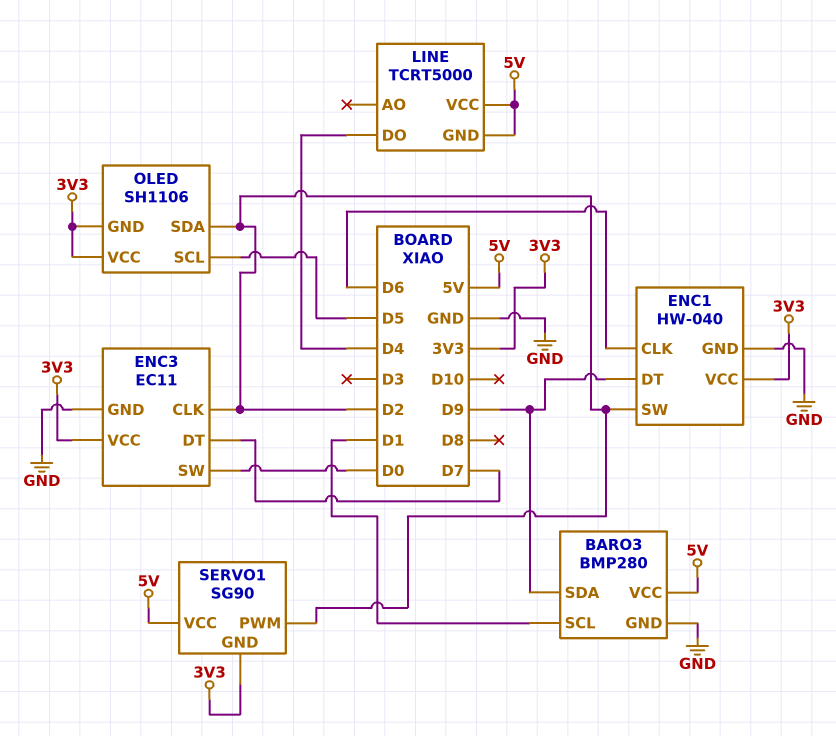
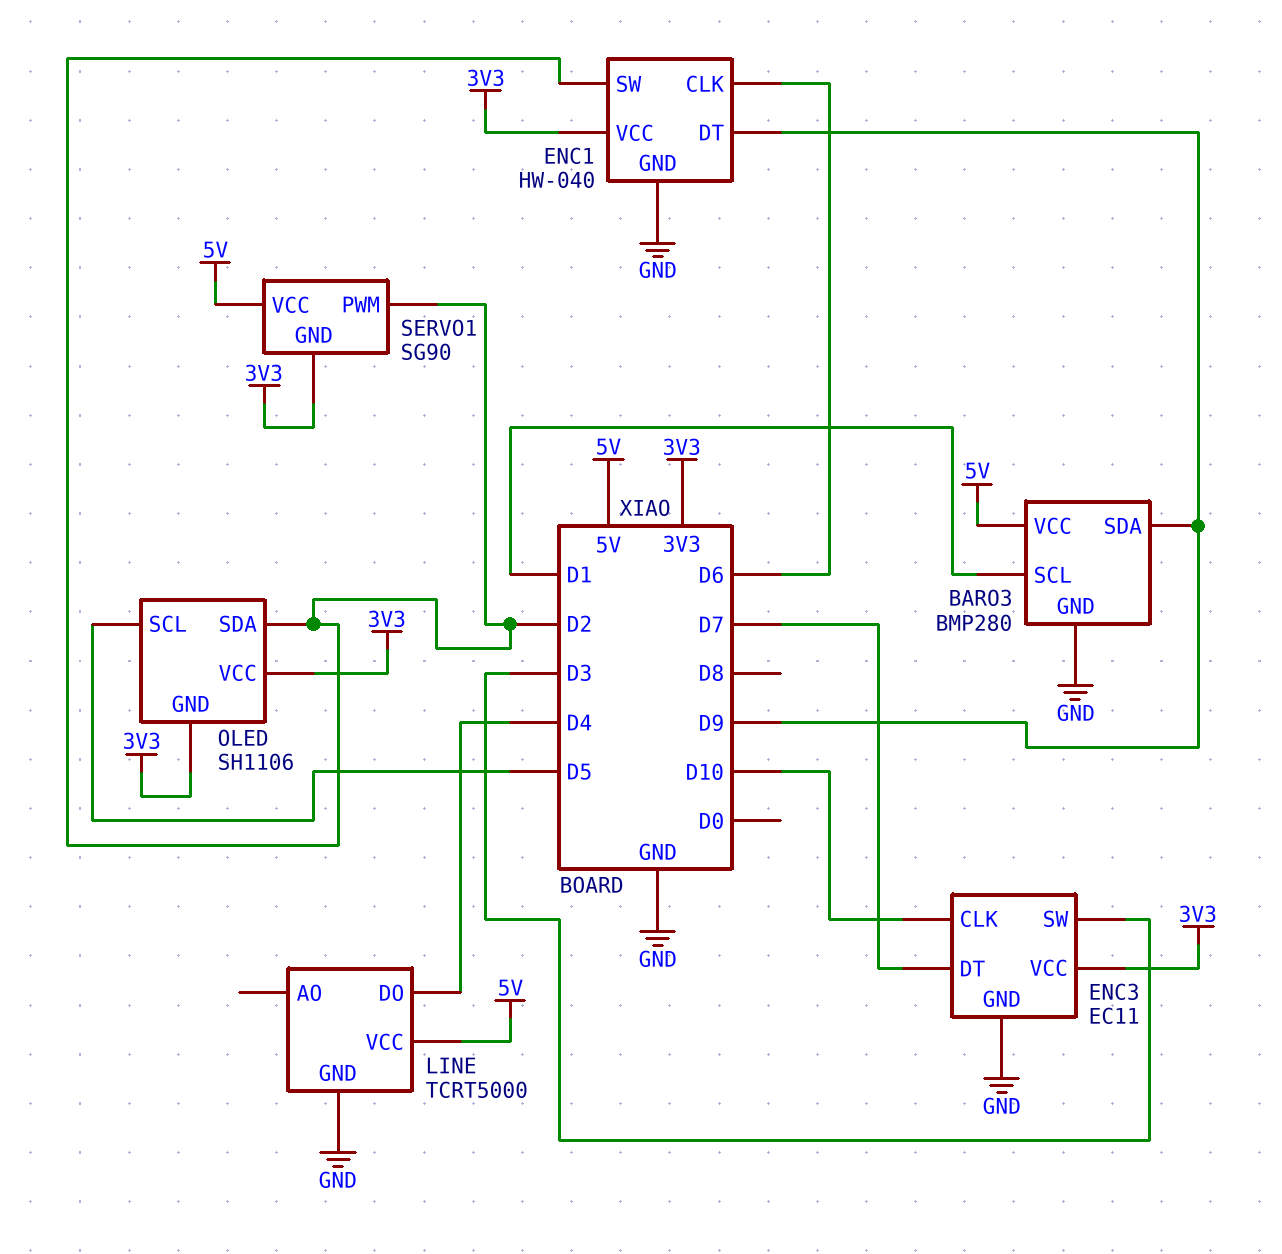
ENC3 pin CLK: D2 -> D10
ENC3 pin SW: D0 -> D3
LINE pin GND: 5V -> GND

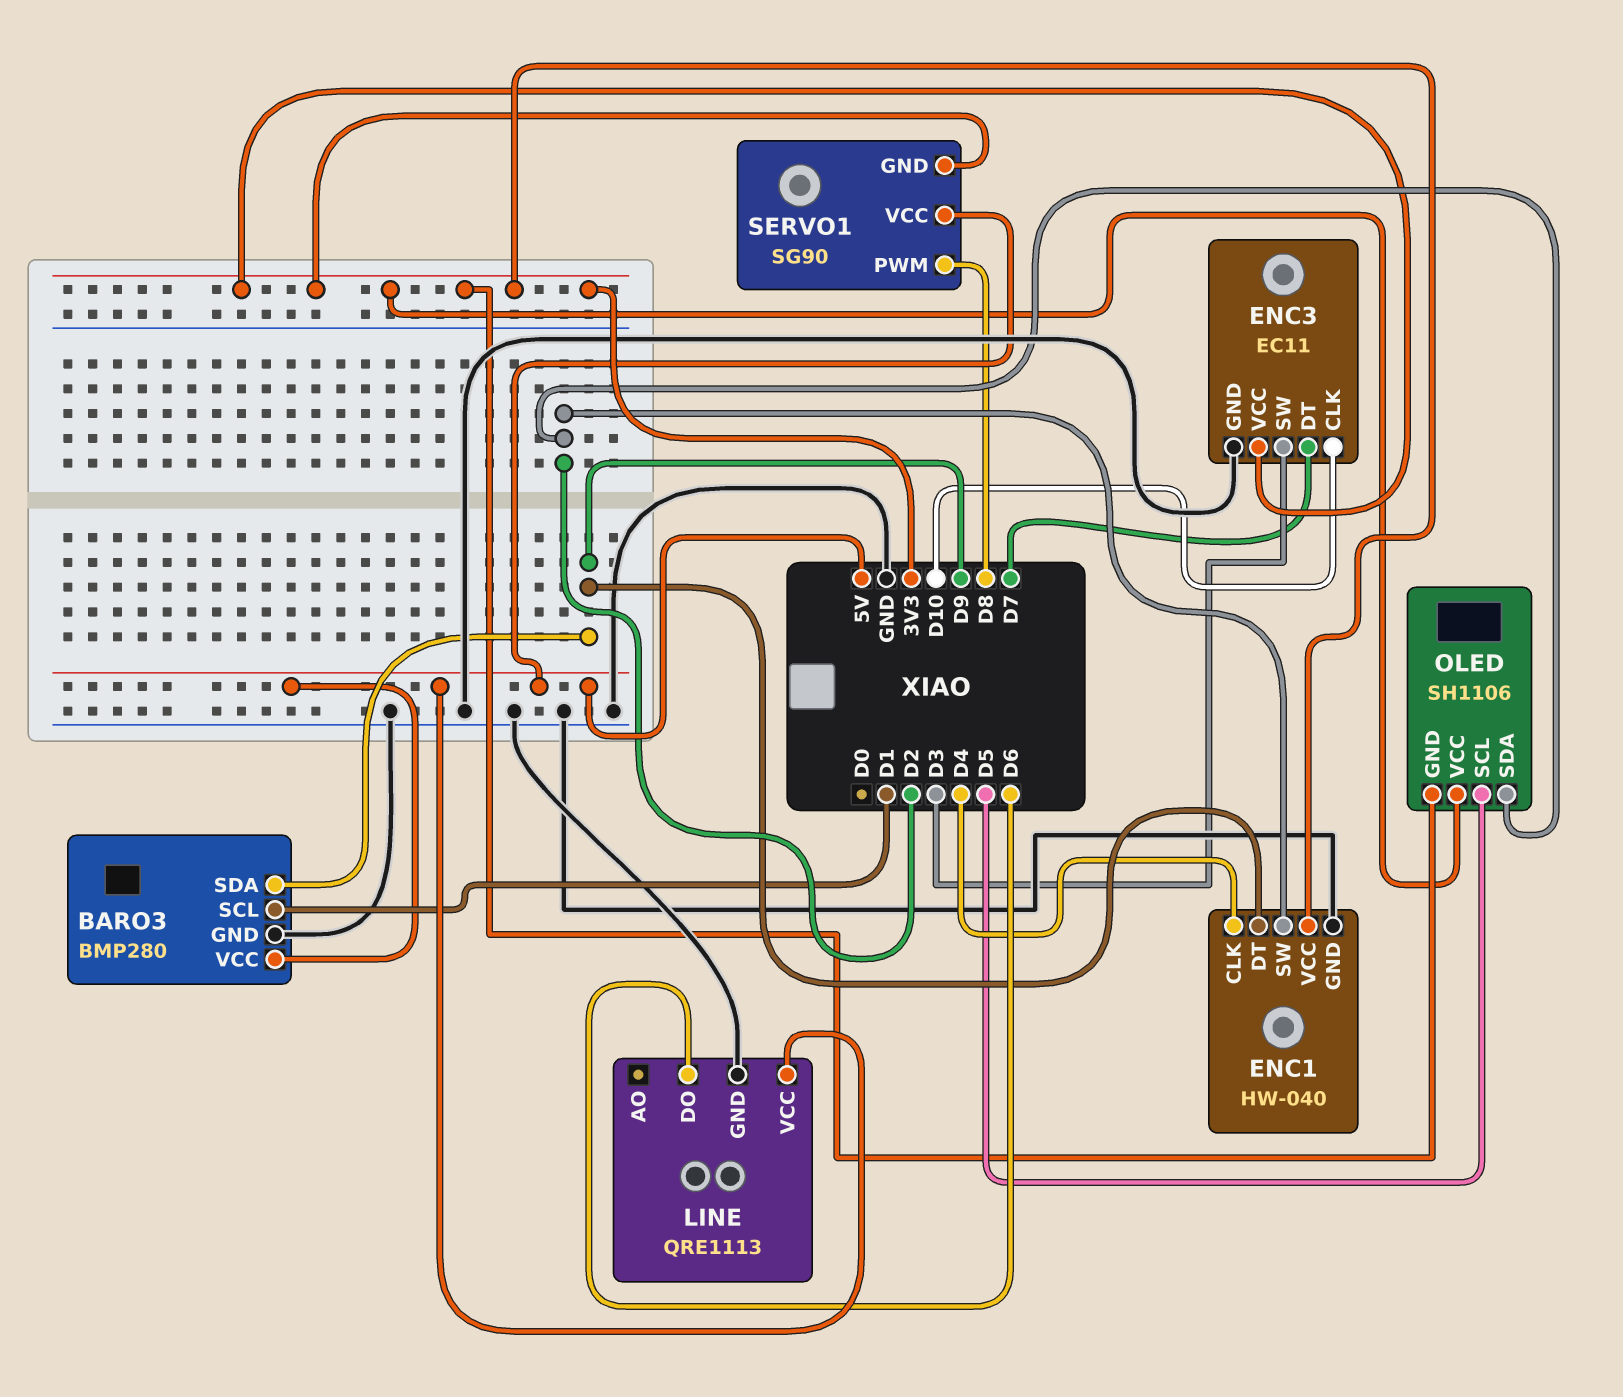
ENC1 pin CLK: D6 -> D4
LINE: TCRT5000 -> QRE1113
LINE pin DO: D4 -> D6
SERVO1 pin PWM: D2 -> D8

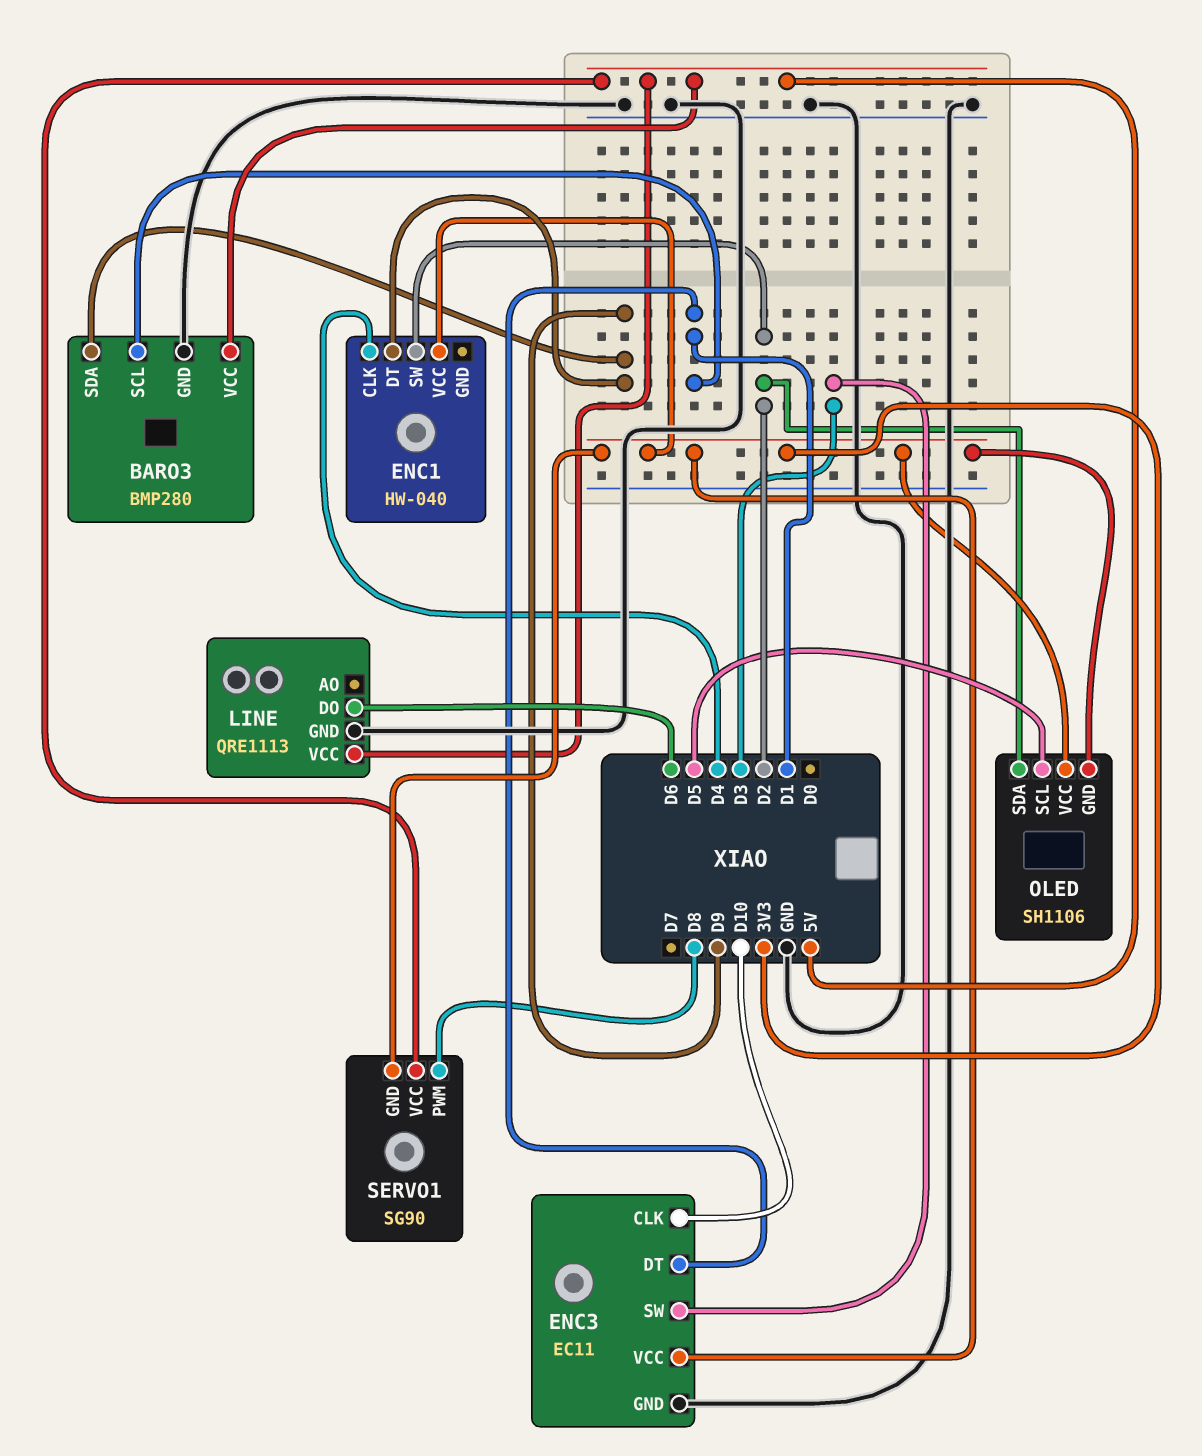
ENC1 pin GND: GND -> none
ENC3 pin DT: D7 -> D1

